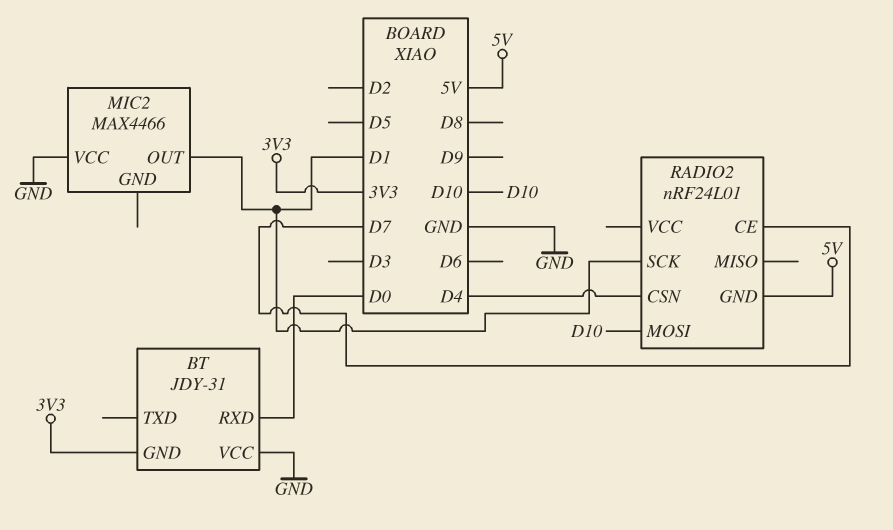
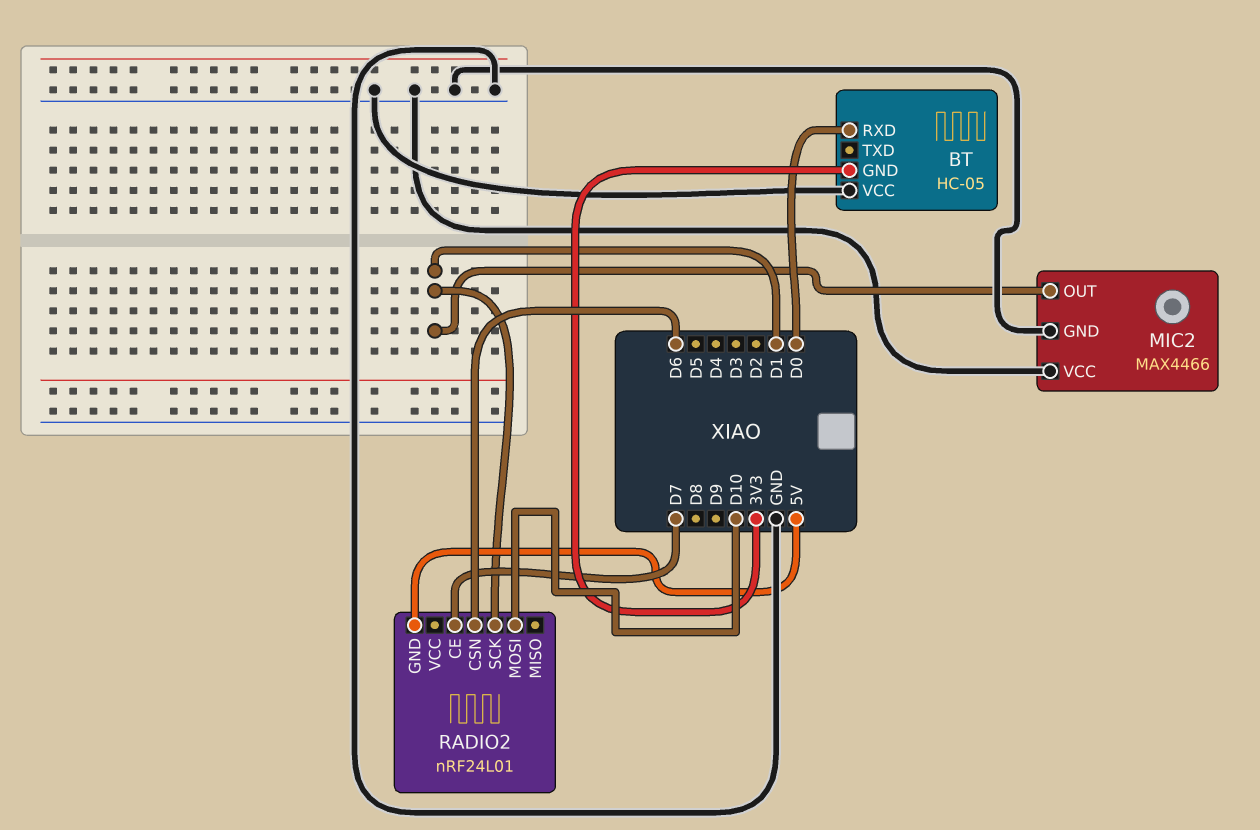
BT: JDY-31 -> HC-05
MIC2 pin GND: none -> GND
RADIO2 pin CSN: D4 -> D6

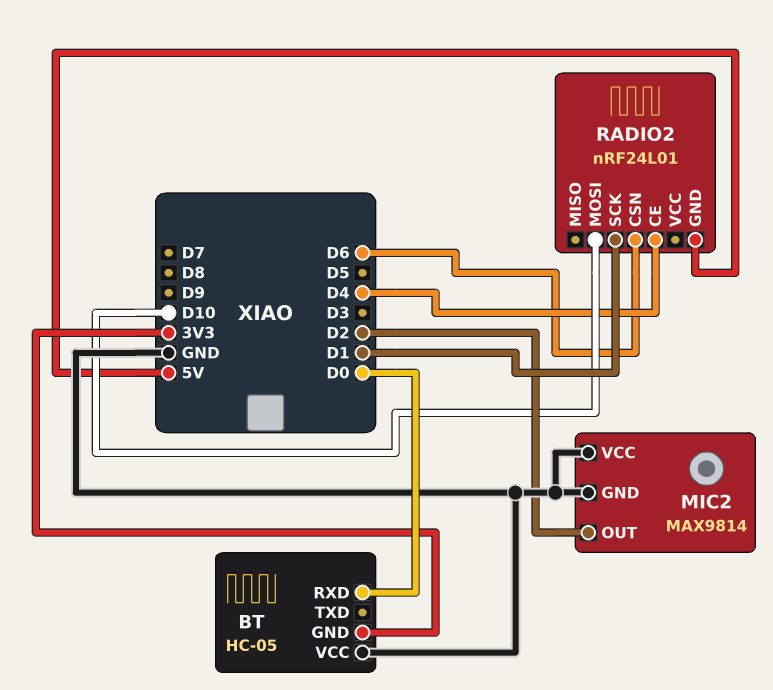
MIC2: MAX4466 -> MAX9814
MIC2 pin OUT: D1 -> D2
RADIO2 pin CE: D7 -> D4

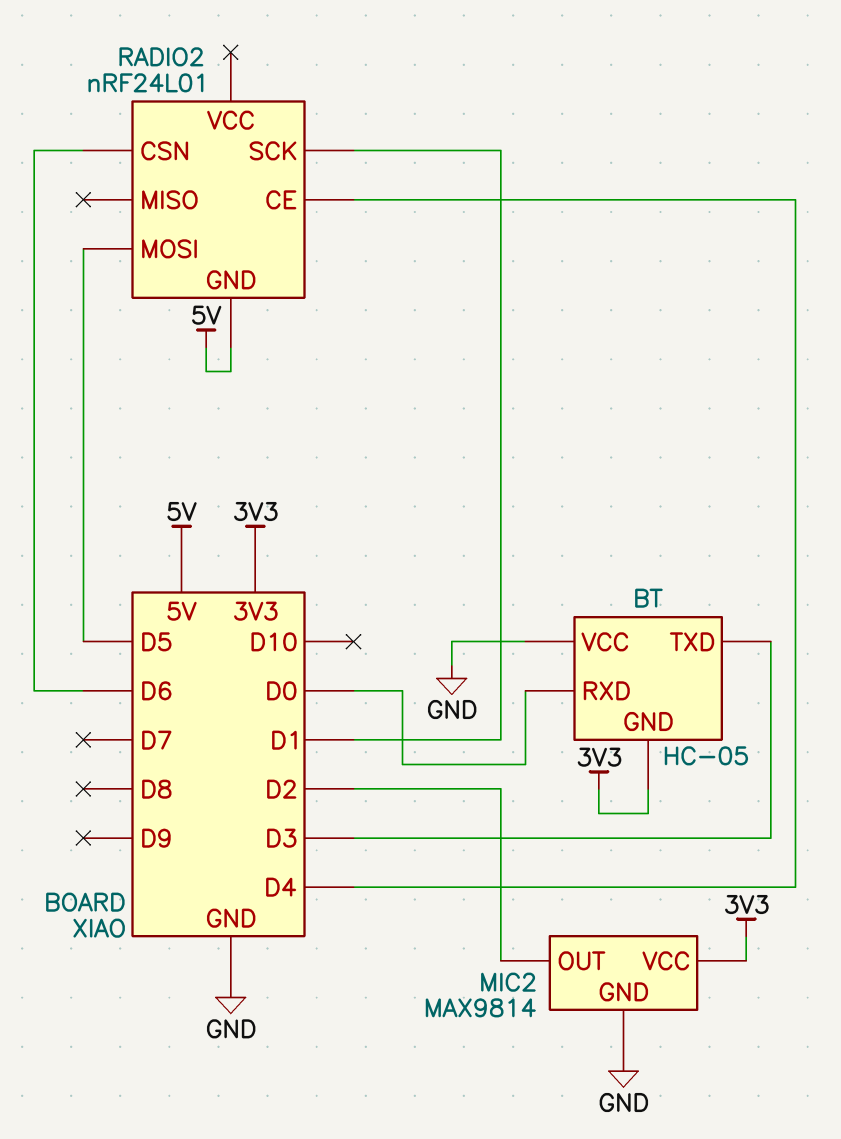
BT pin TXD: none -> D3
MIC2 pin VCC: GND -> 3V3
RADIO2 pin MOSI: D10 -> D5

